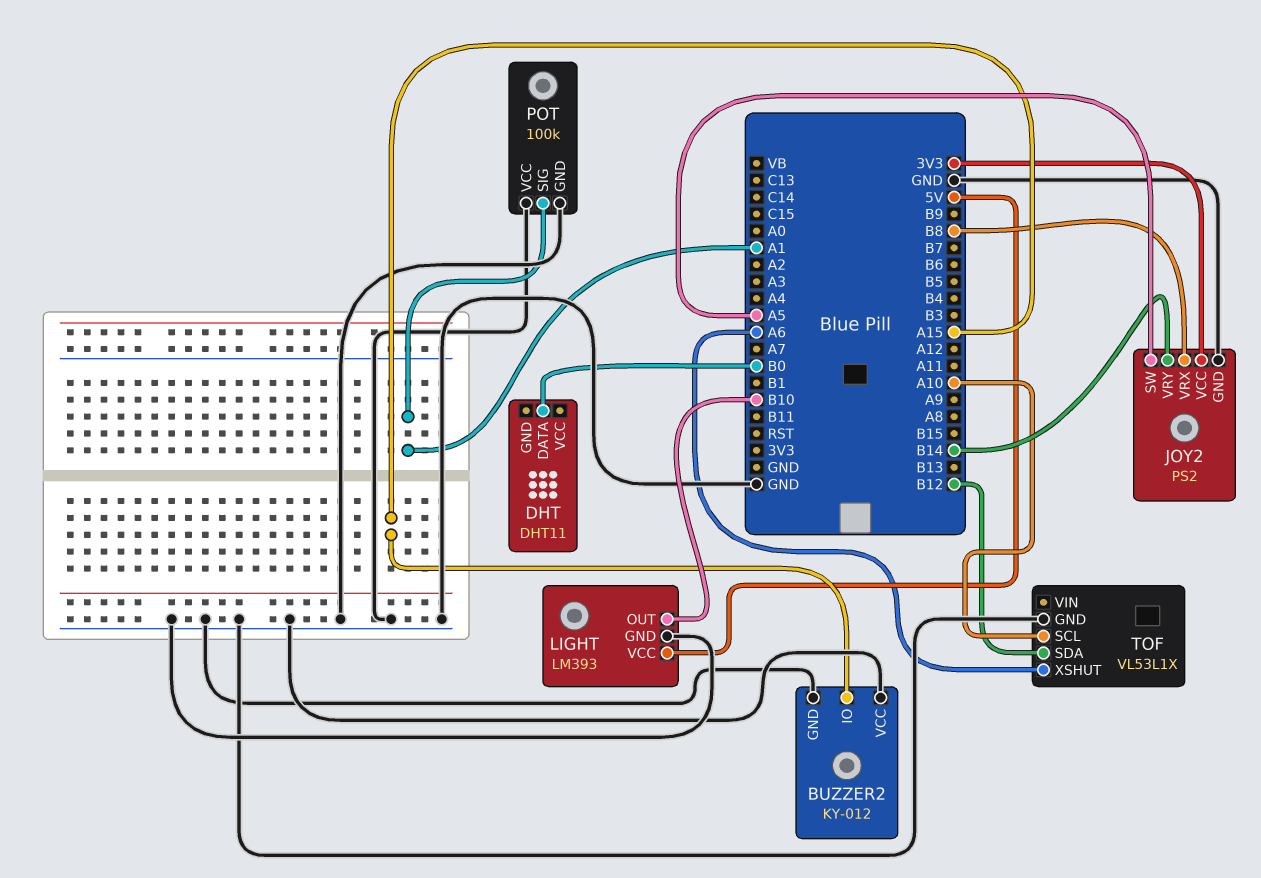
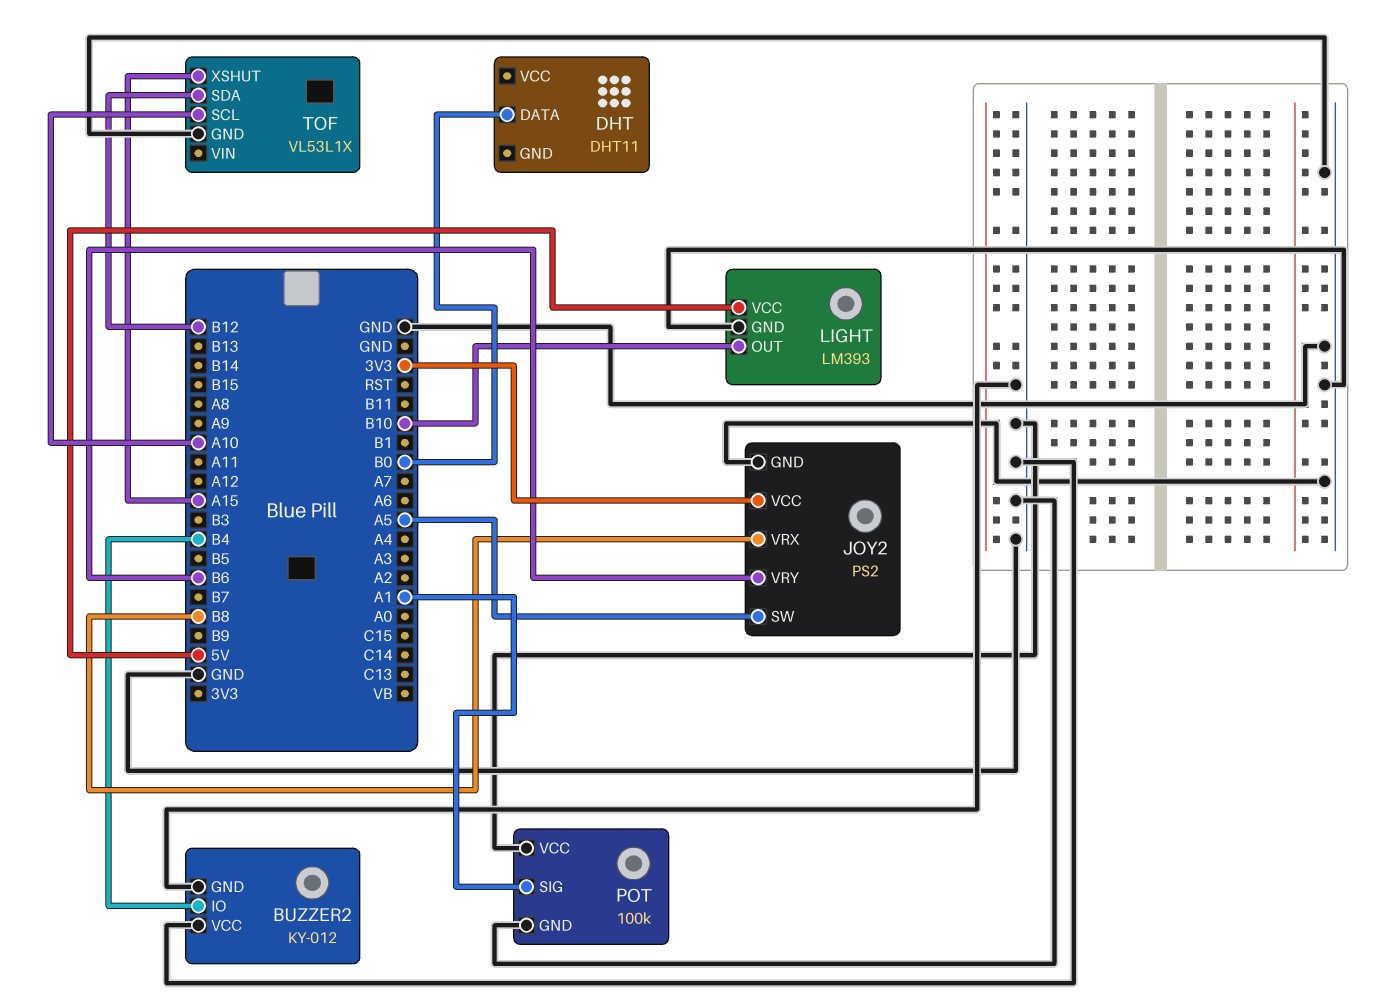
BUZZER2 pin IO: A15 -> B4
JOY2 pin VRY: B14 -> B6
TOF pin XSHUT: A6 -> A15

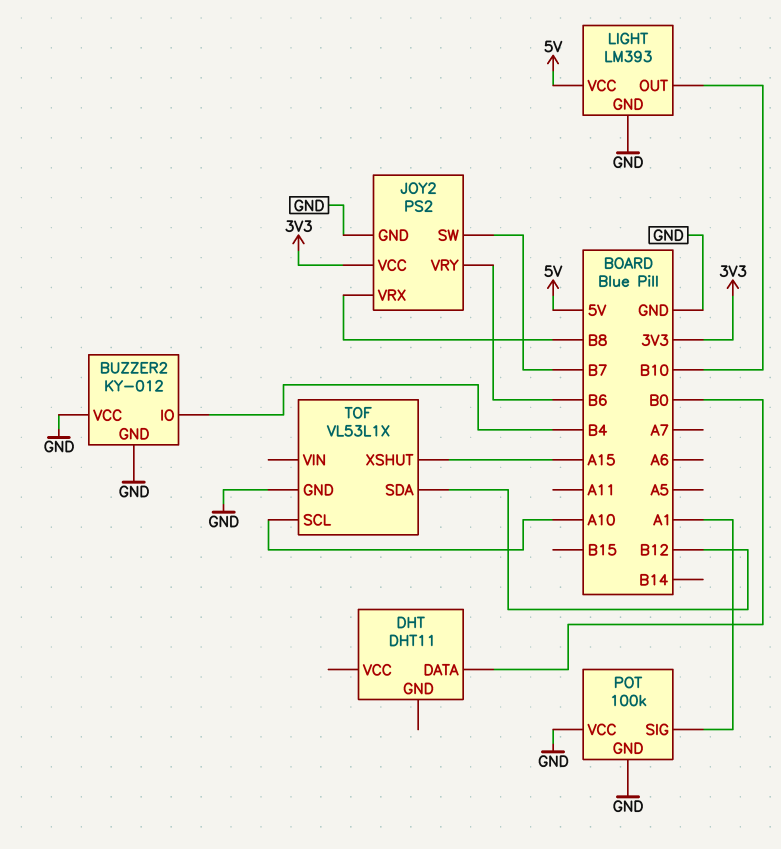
JOY2 pin SW: A5 -> B7

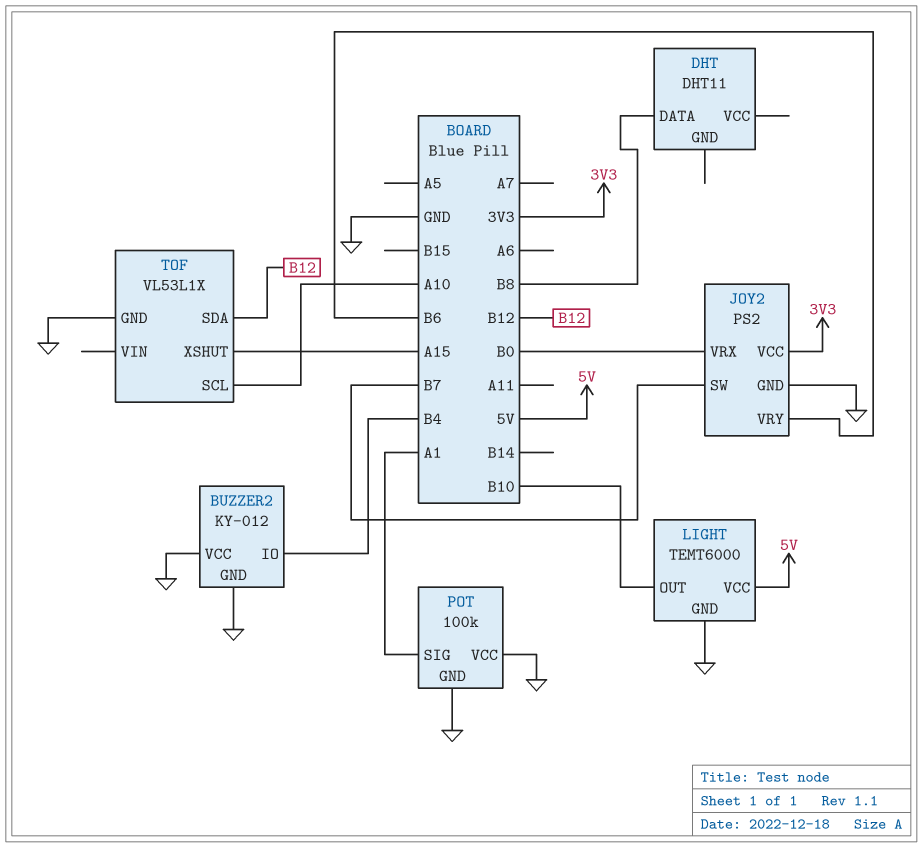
DHT pin DATA: B0 -> B8
JOY2 pin VRX: B8 -> B0
LIGHT: LM393 -> TEMT6000

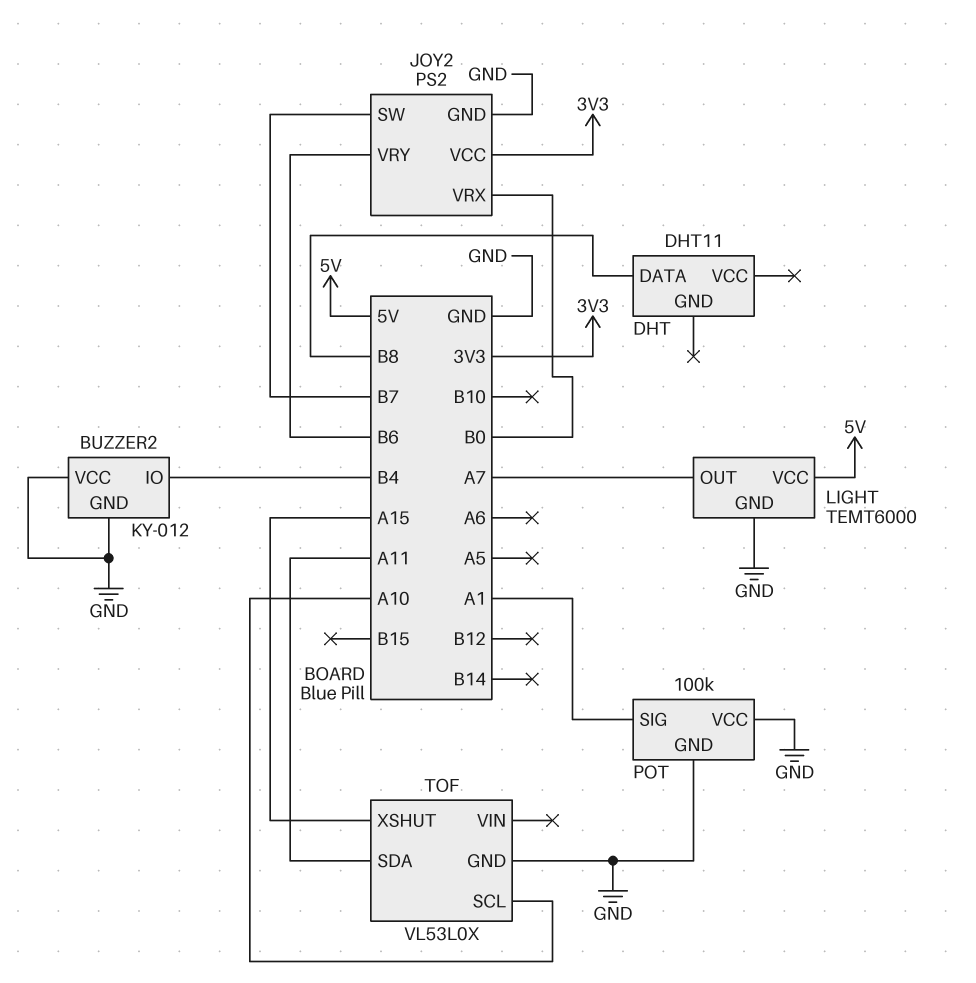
LIGHT pin OUT: B10 -> A7
TOF: VL53L1X -> VL53L0X
TOF pin SDA: B12 -> A11

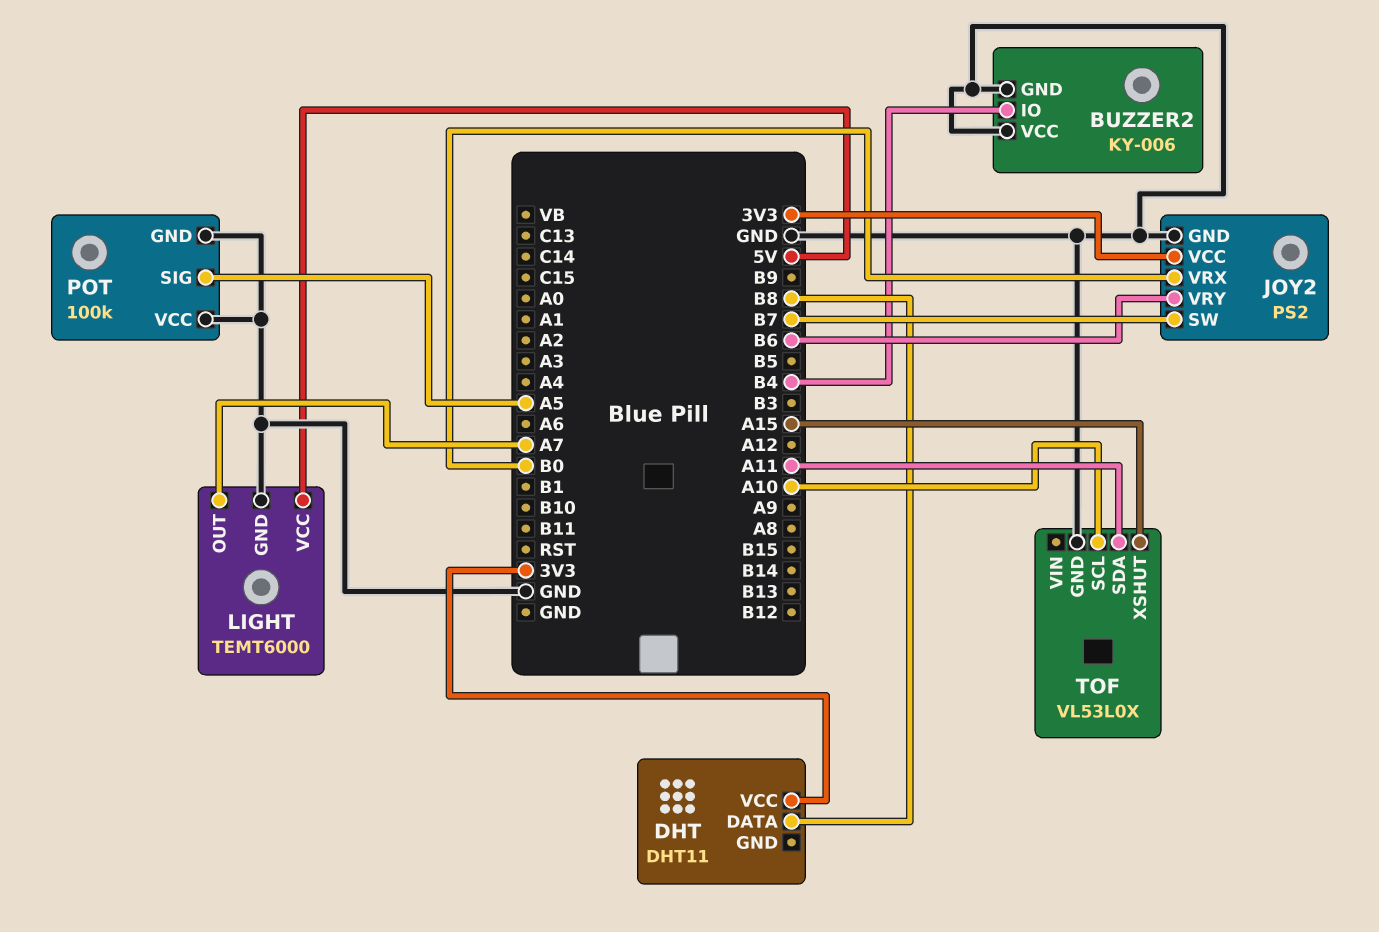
BUZZER2: KY-012 -> KY-006
DHT pin VCC: none -> 3V3
POT pin SIG: A1 -> A5

